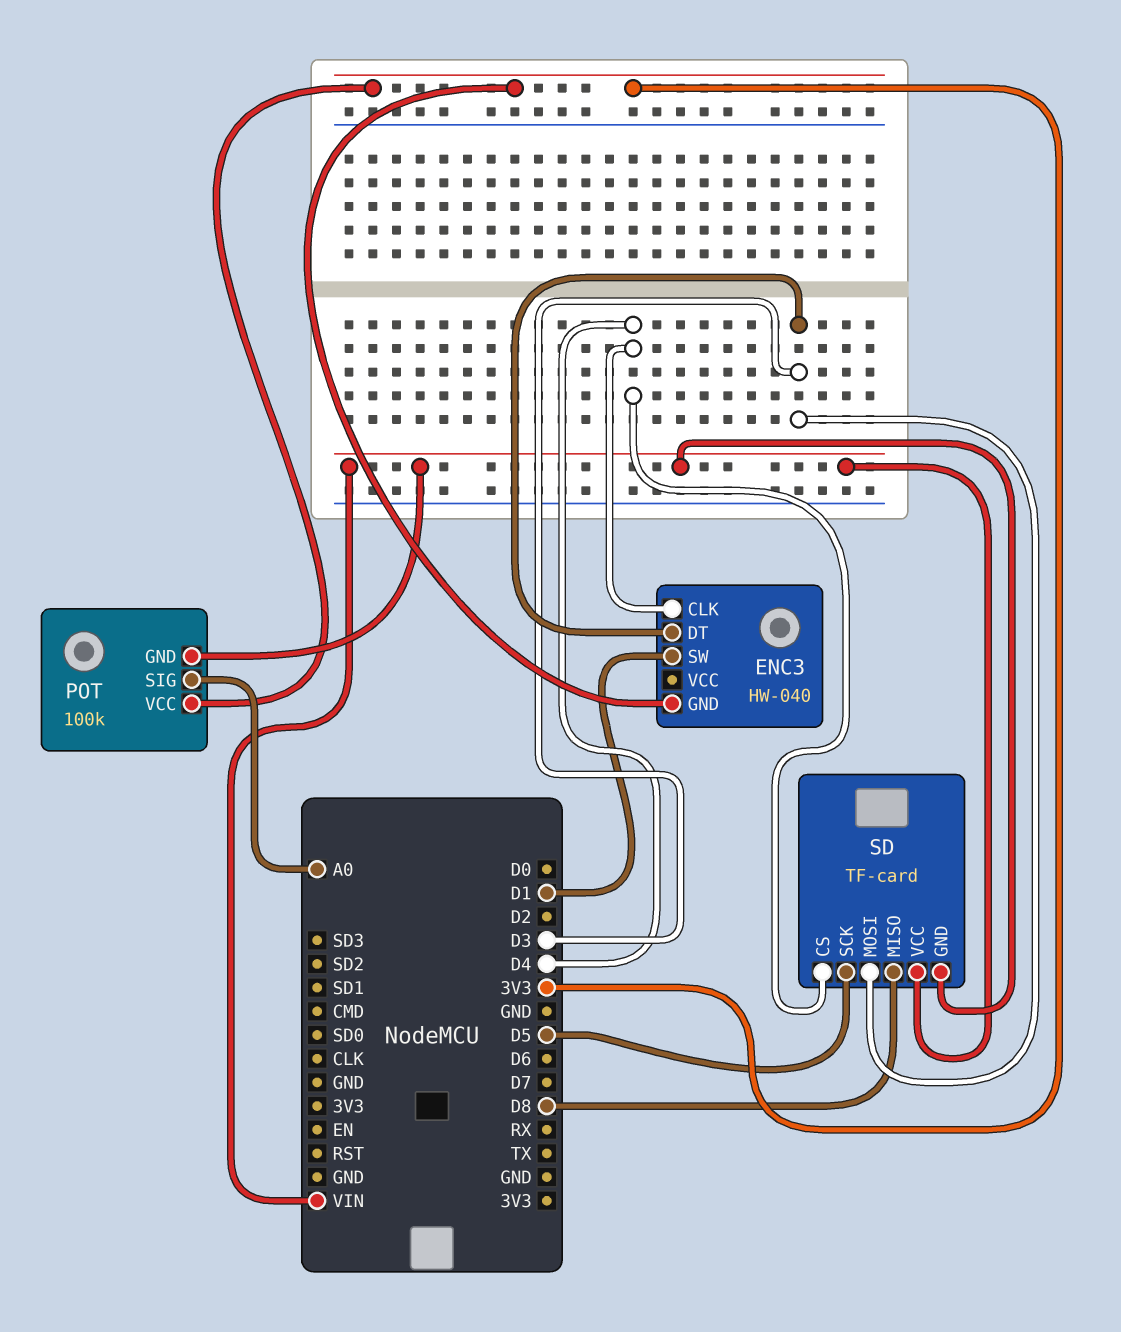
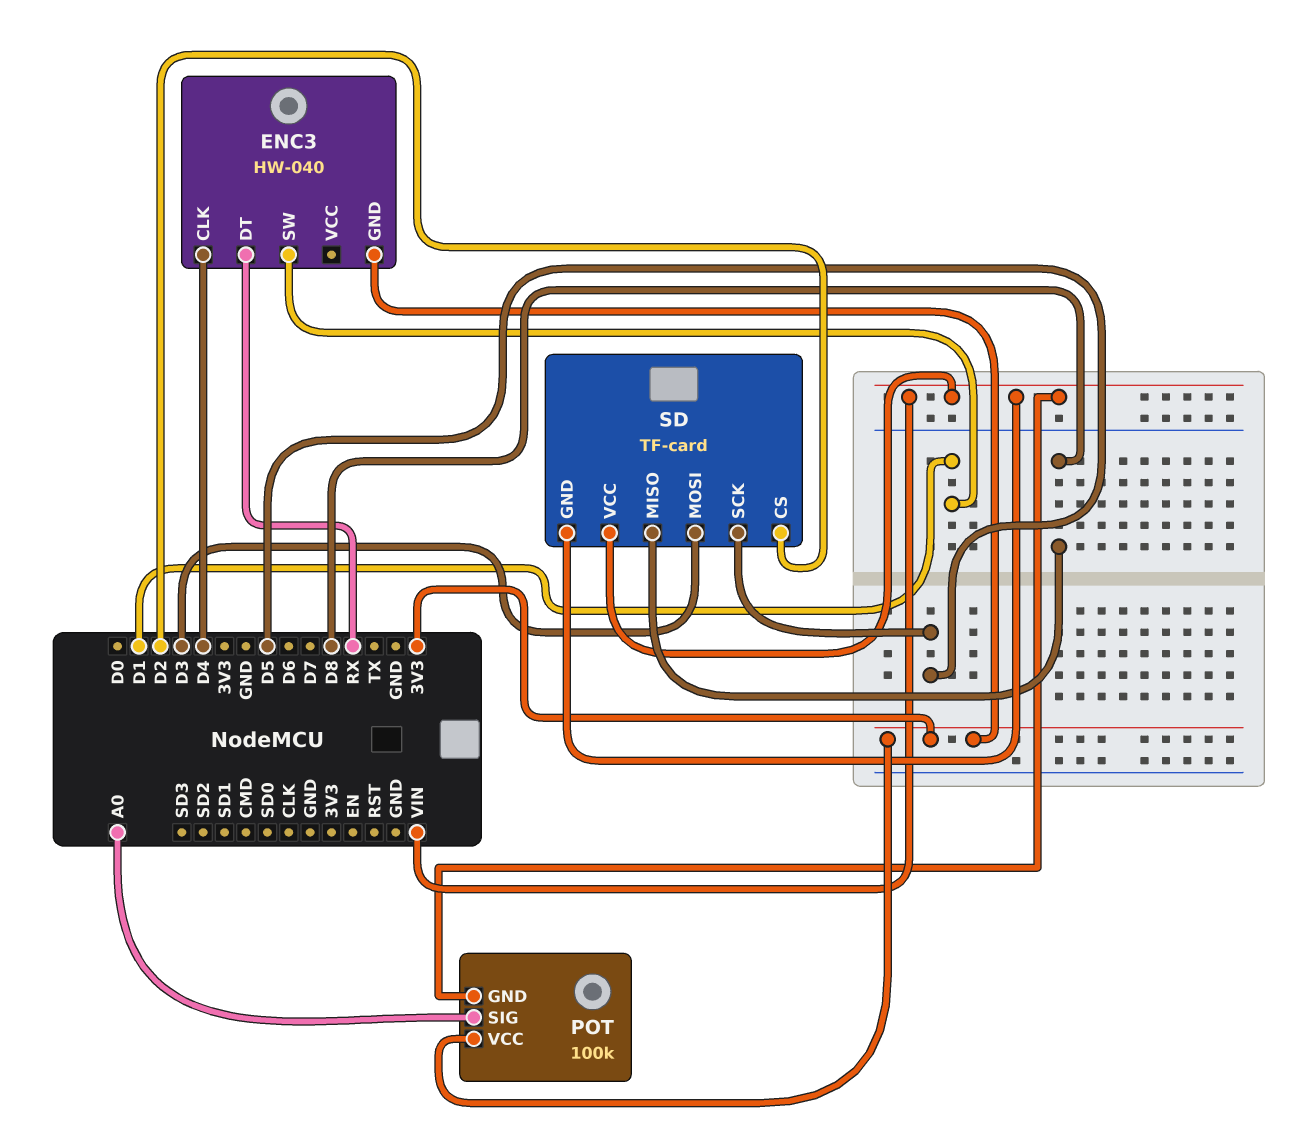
ENC3 pin DT: D3 -> RX
SD pin CS: D4 -> D2

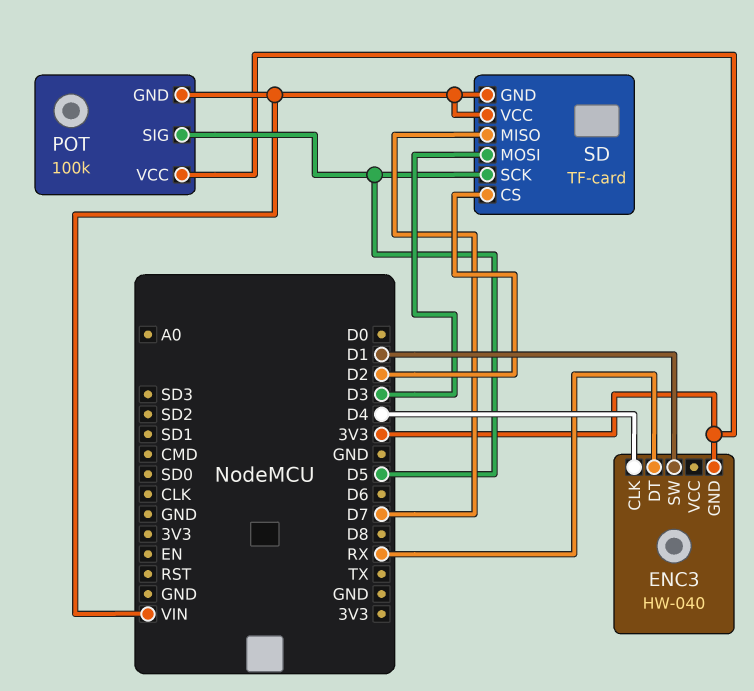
POT pin SIG: A0 -> D5
SD pin MISO: D8 -> D7

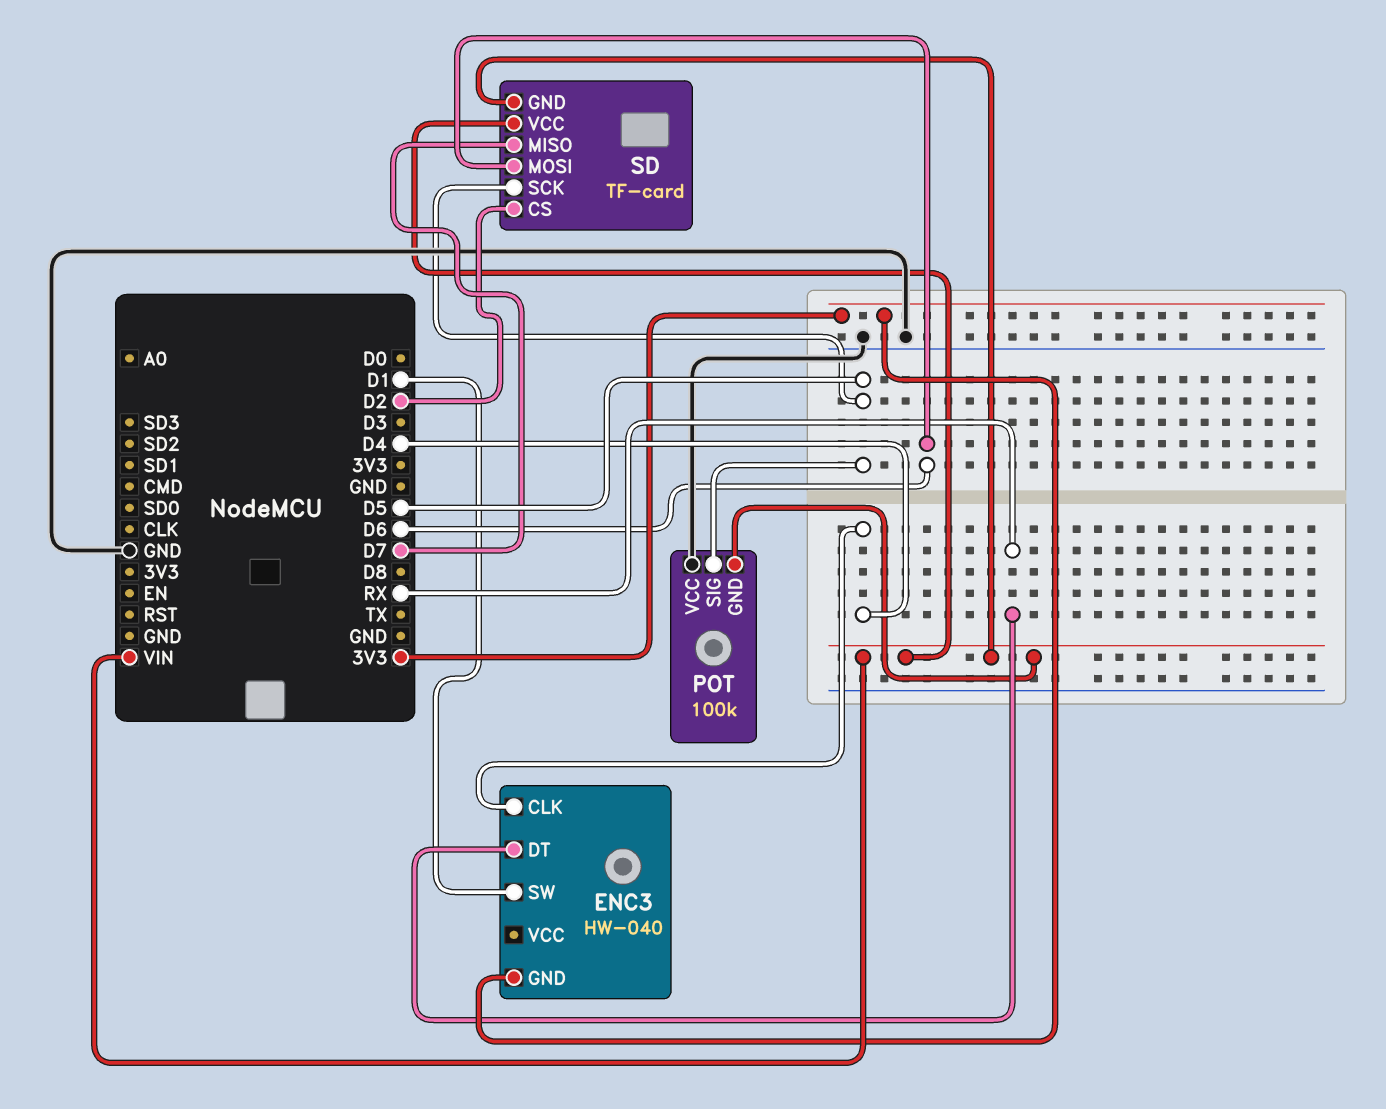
POT pin VCC: 3V3 -> GND
SD pin MOSI: D3 -> D6

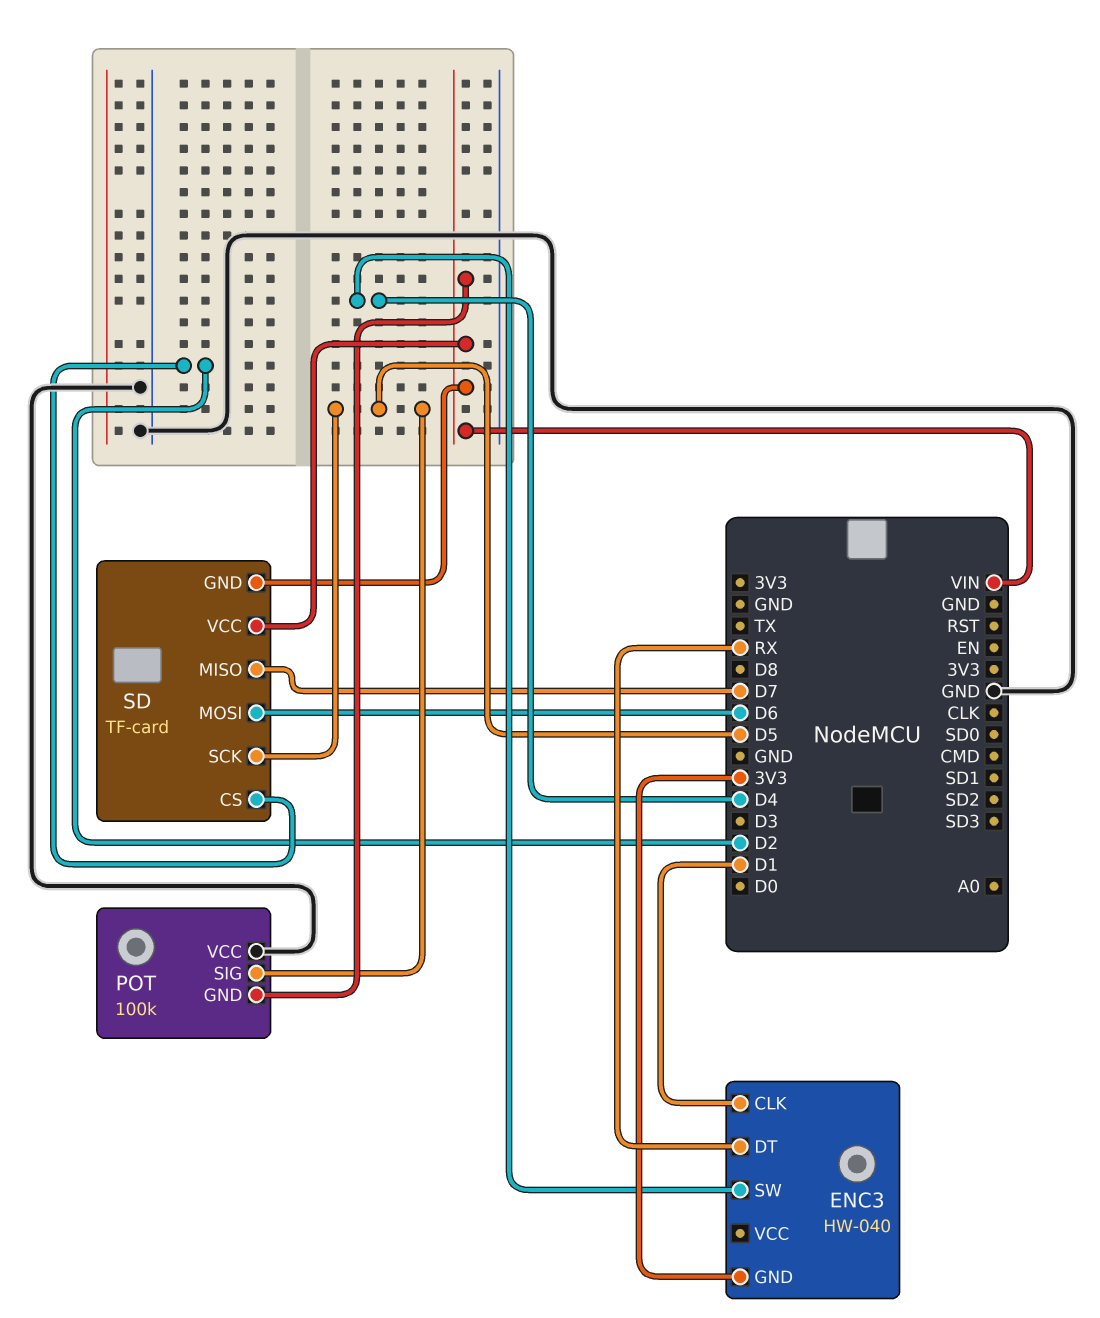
ENC3 pin CLK: D4 -> D1
ENC3 pin SW: D1 -> D4

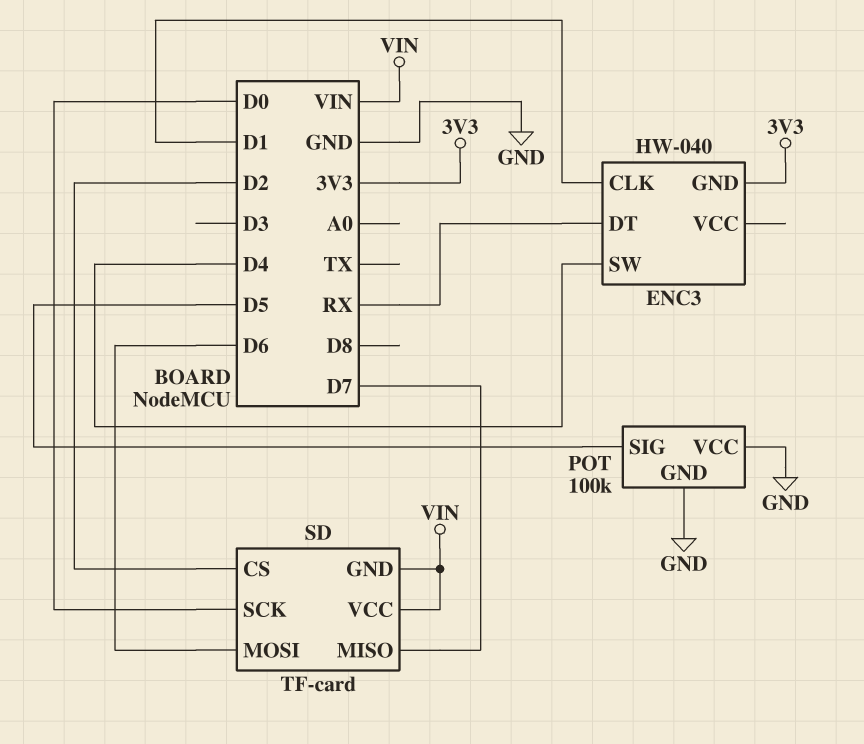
POT pin GND: VIN -> GND
SD pin SCK: D5 -> D0

